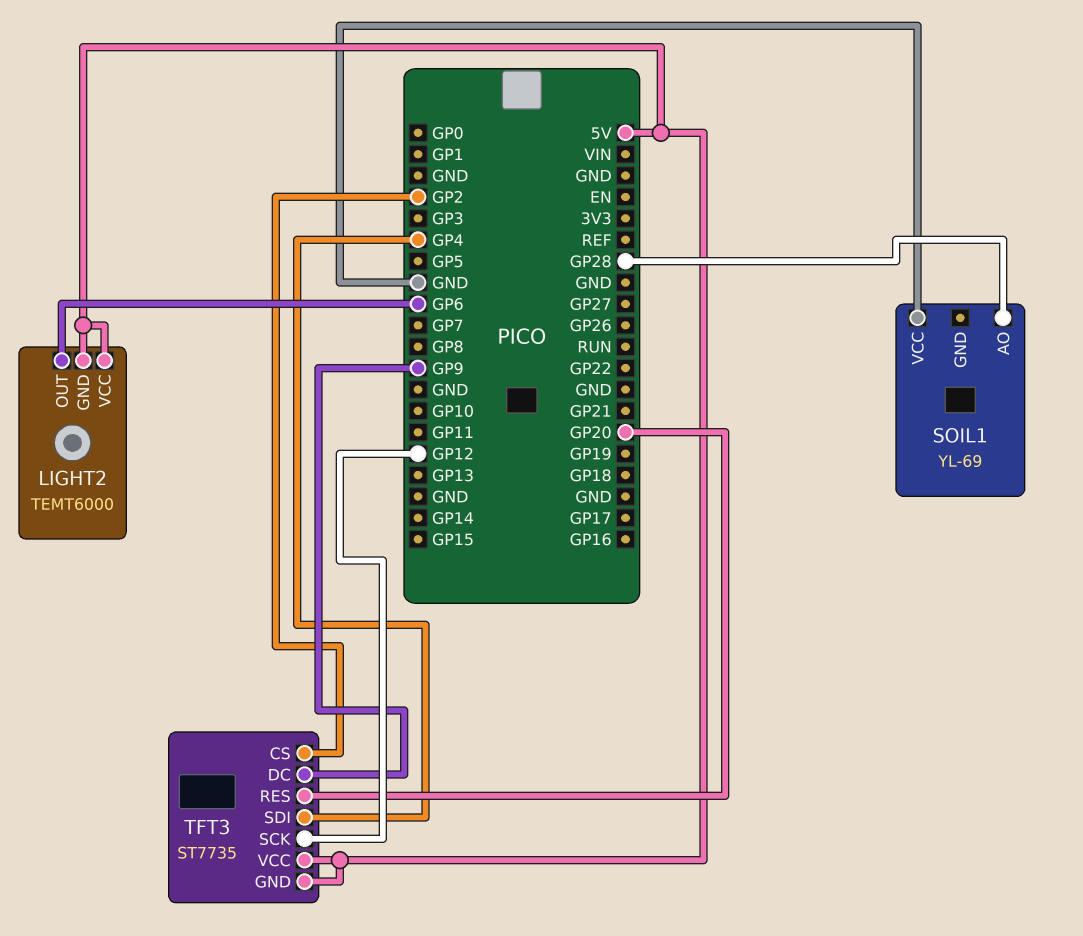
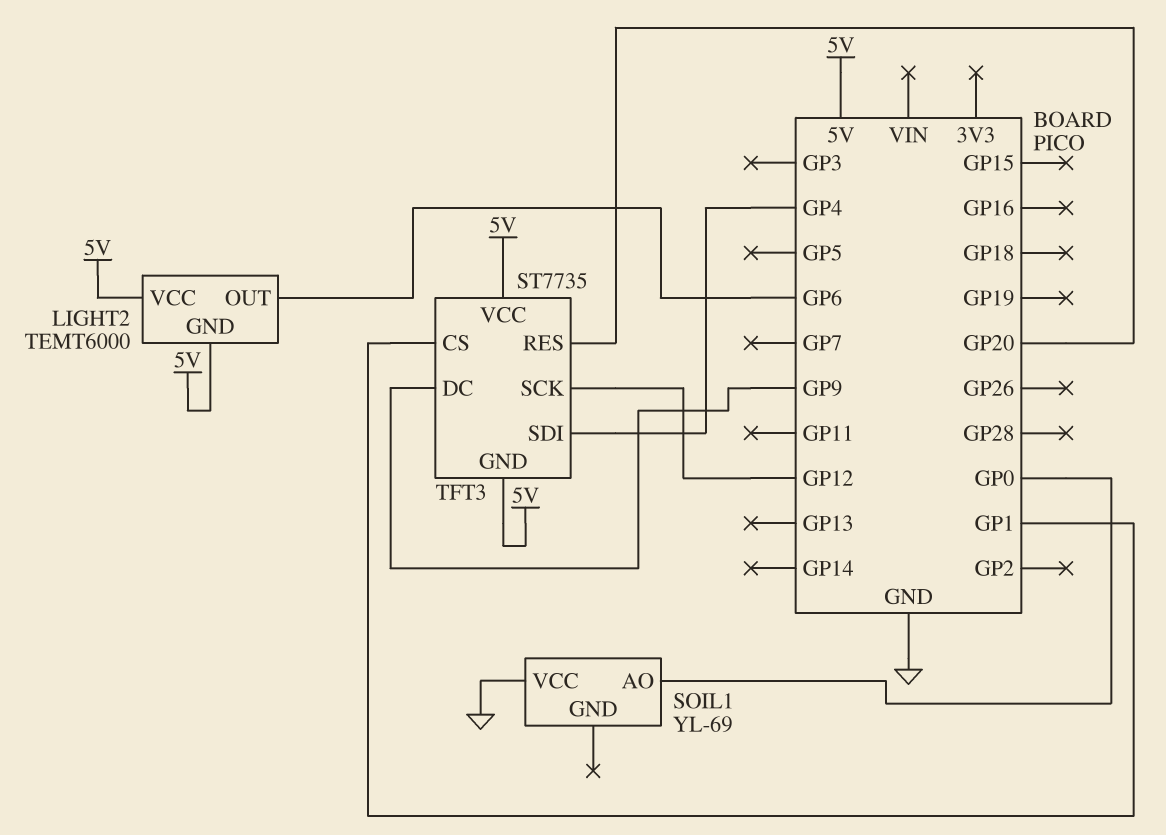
SOIL1 pin AO: GP28 -> GP0
TFT3 pin CS: GP2 -> GP1

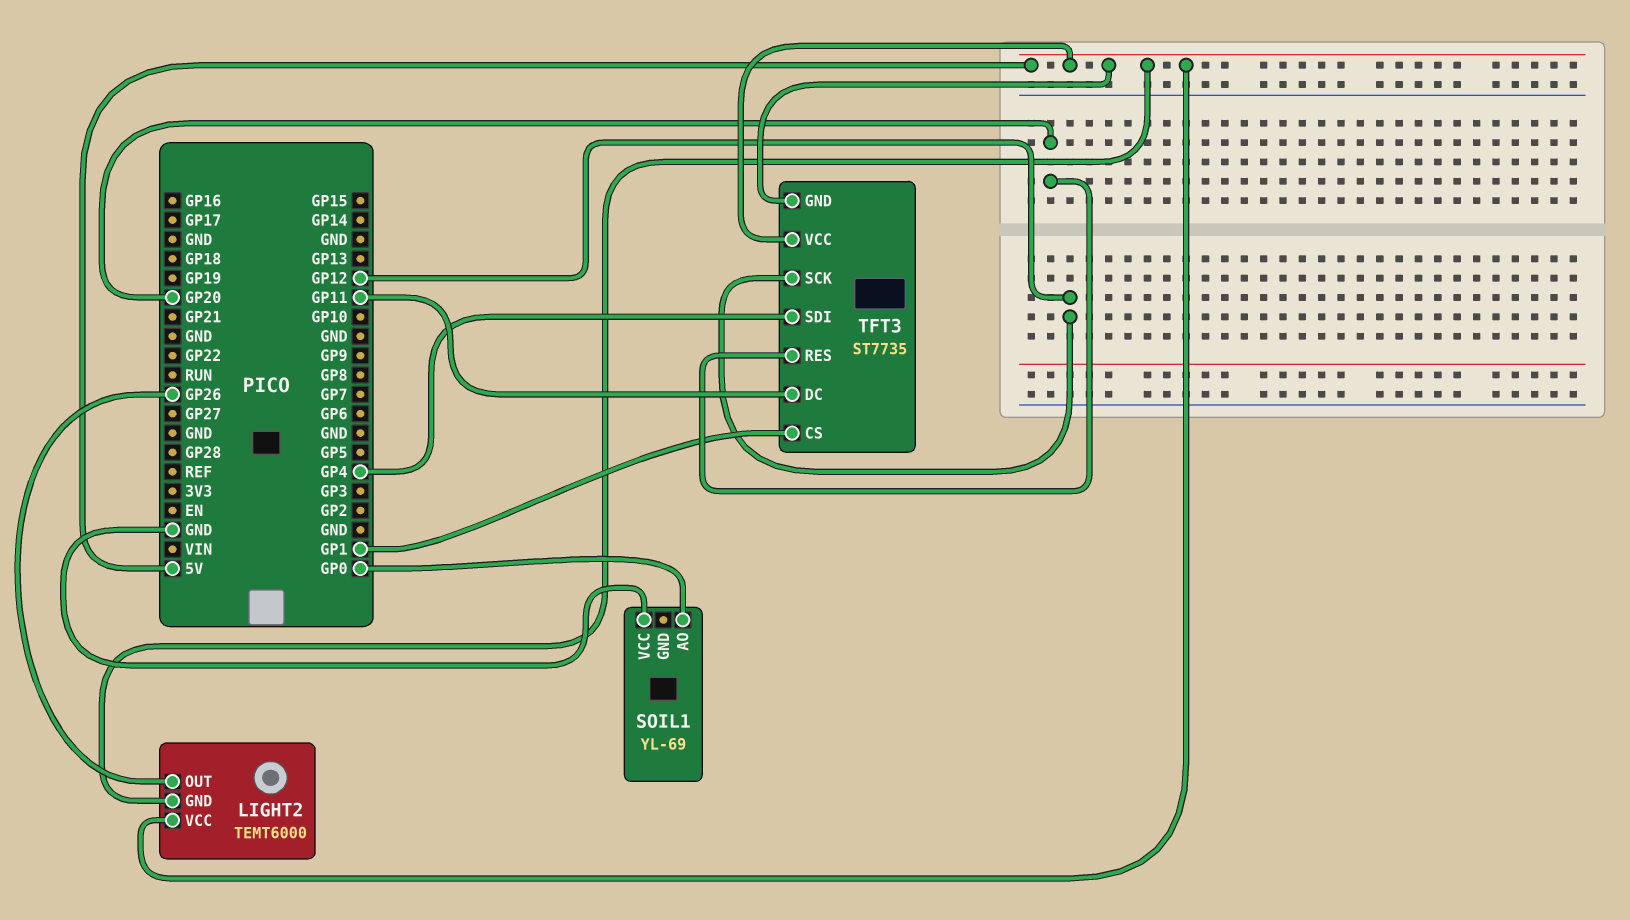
LIGHT2 pin OUT: GP6 -> GP26
TFT3 pin DC: GP9 -> GP11

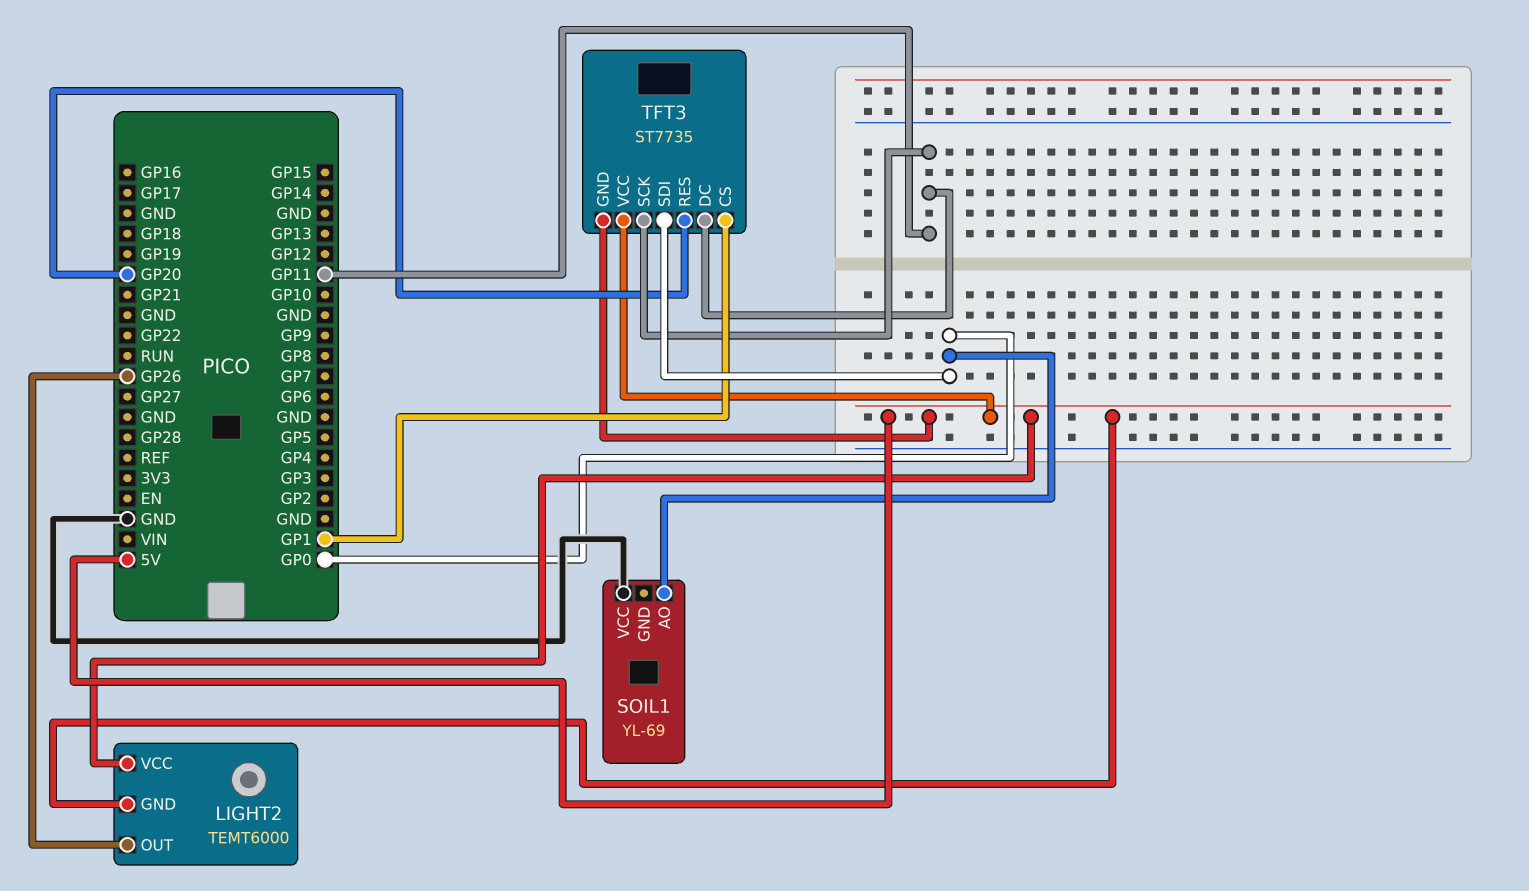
TFT3 pin SCK: GP12 -> GP11
TFT3 pin SDI: GP4 -> GP0

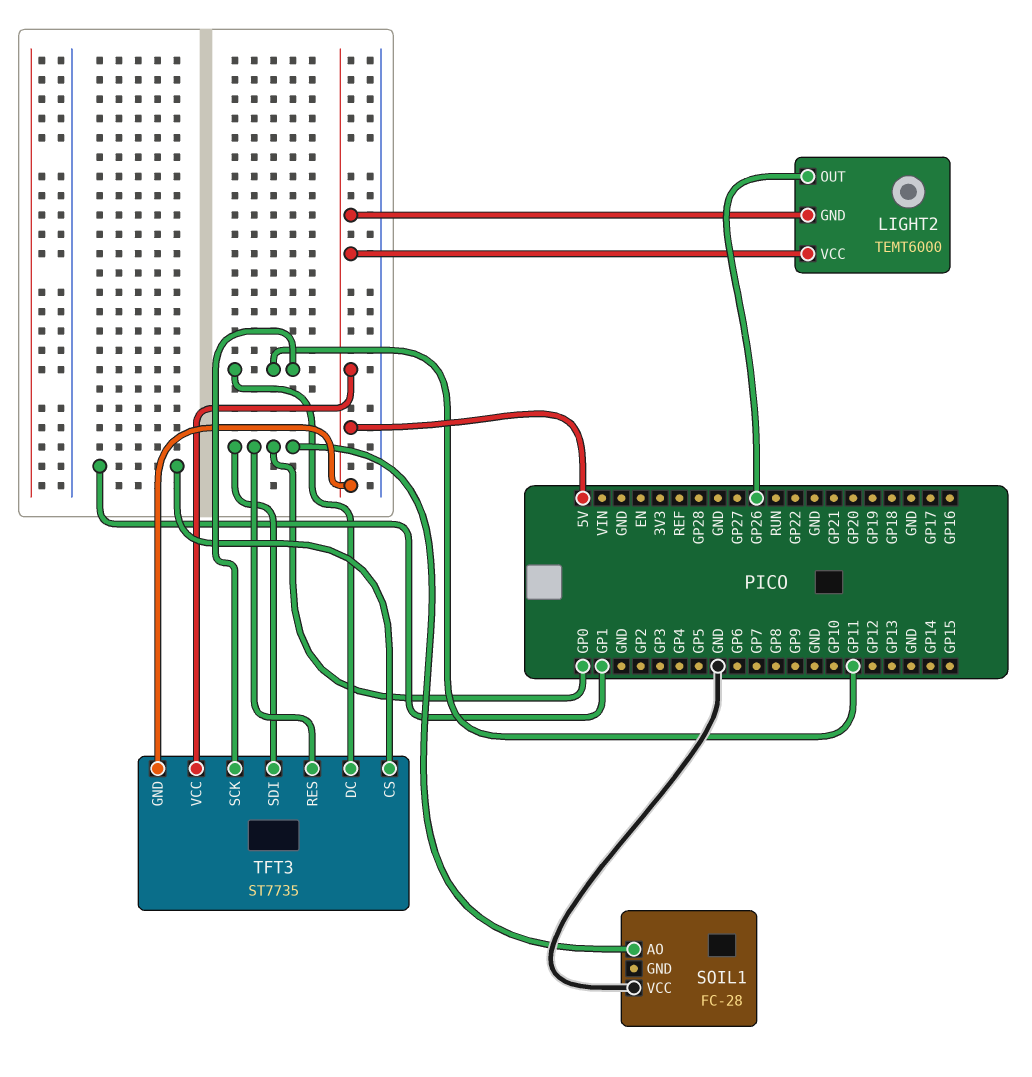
SOIL1: YL-69 -> FC-28
TFT3 pin RES: GP20 -> GP0

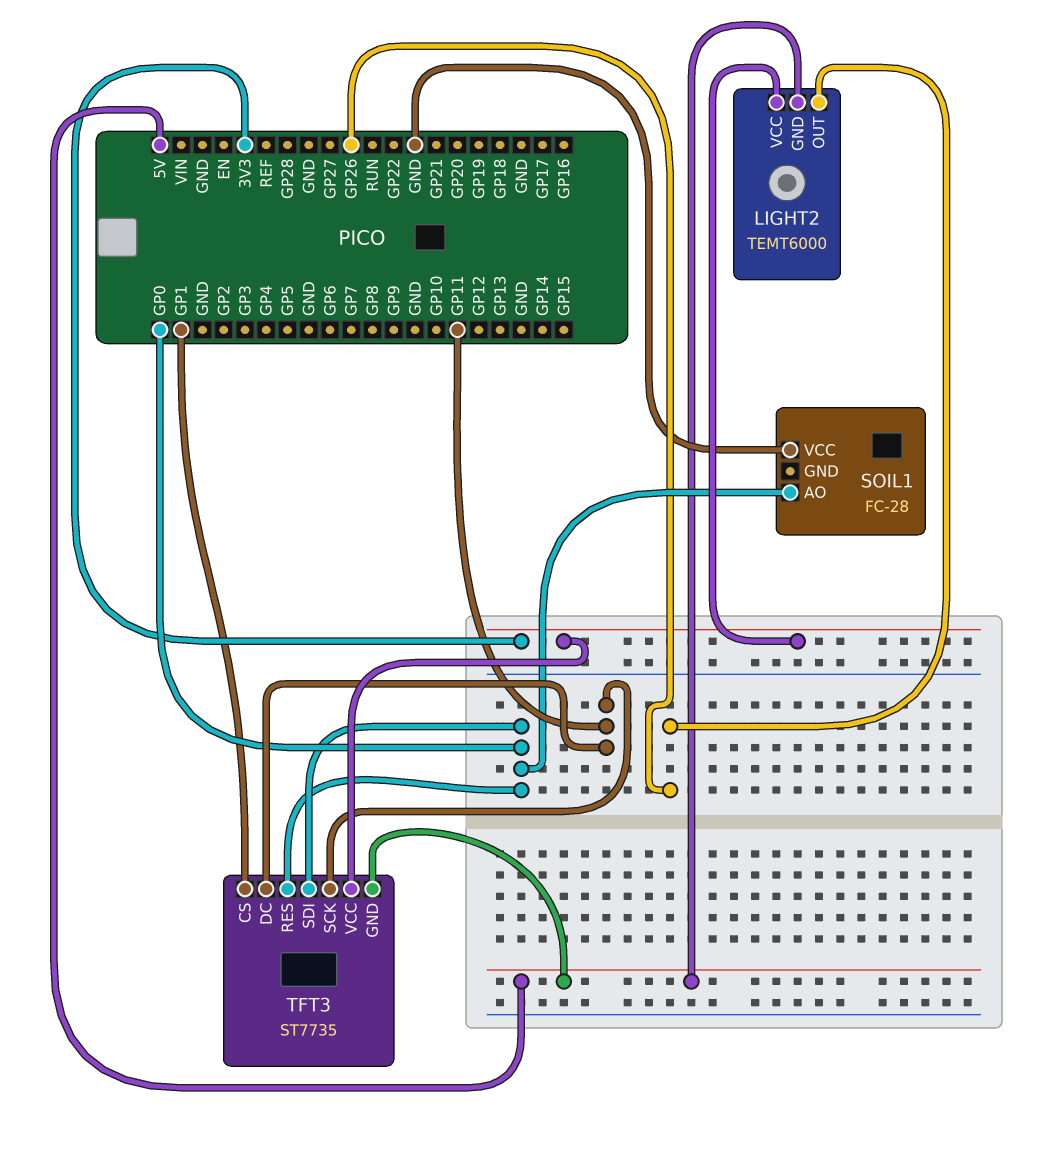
LIGHT2 pin VCC: 5V -> 3V3
TFT3 pin VCC: 5V -> 3V3

